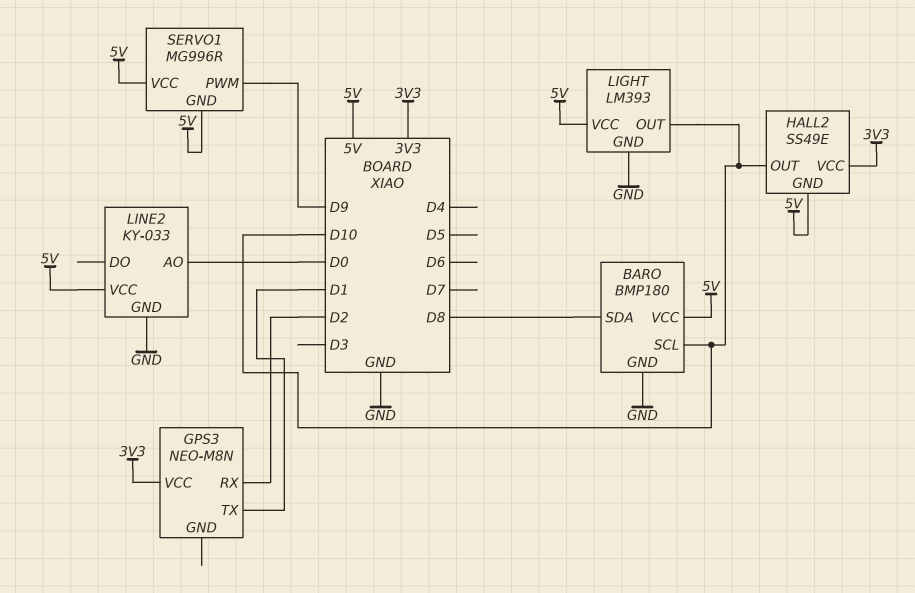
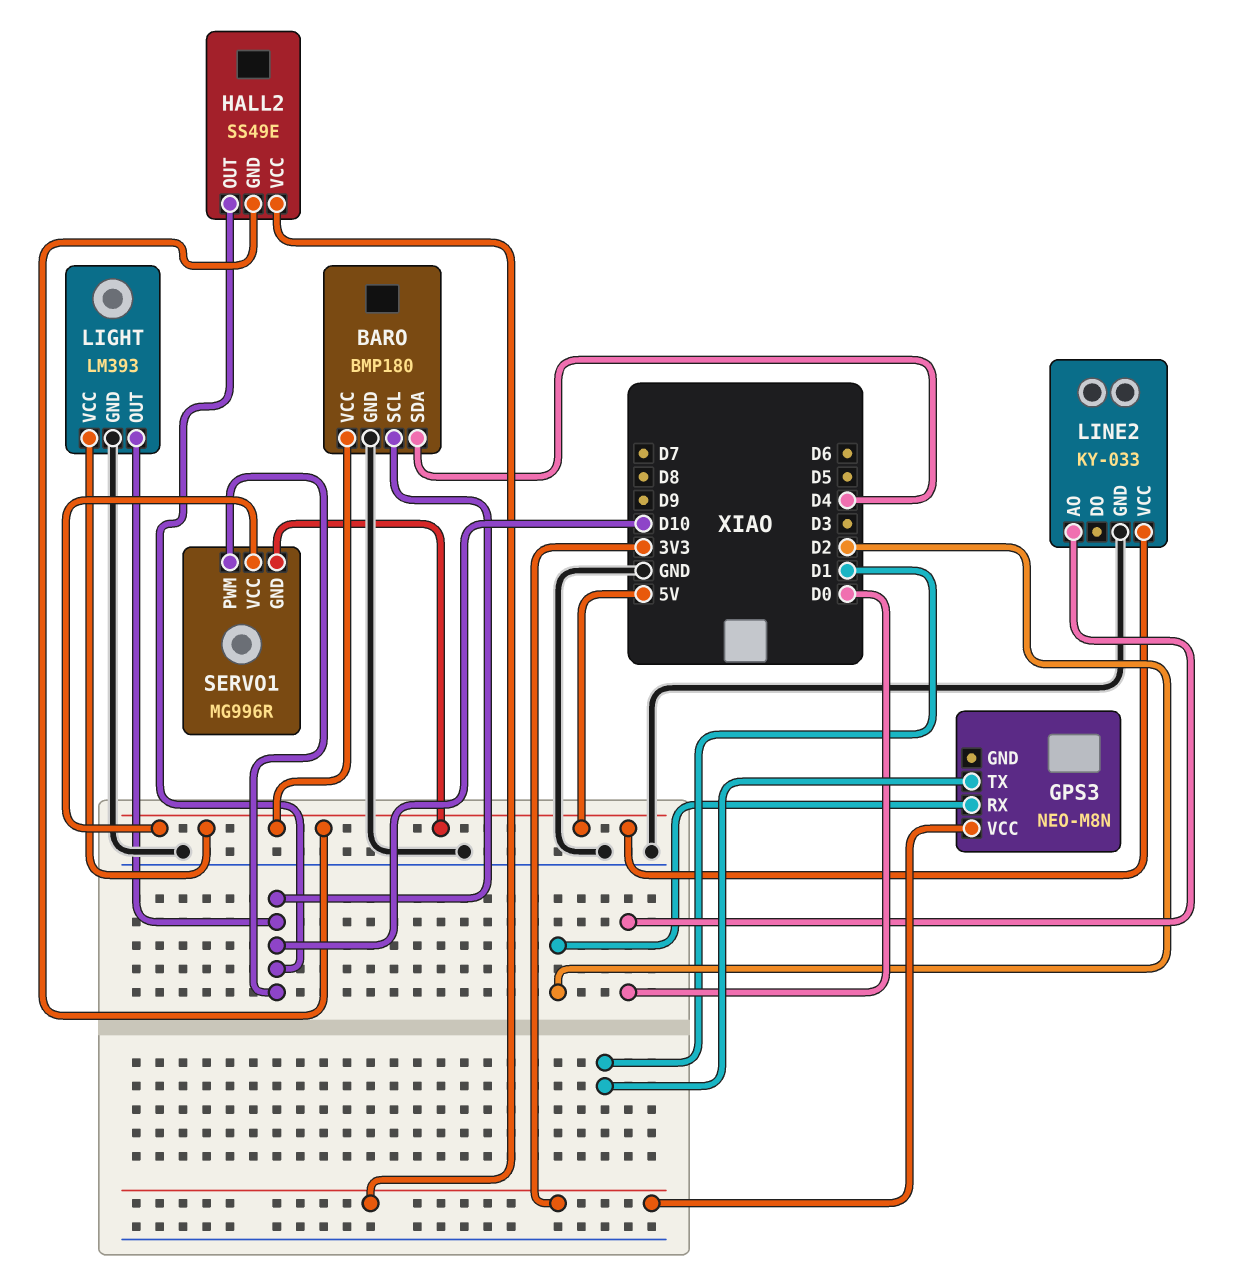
BARO pin SDA: D8 -> D4
SERVO1 pin PWM: D9 -> D10

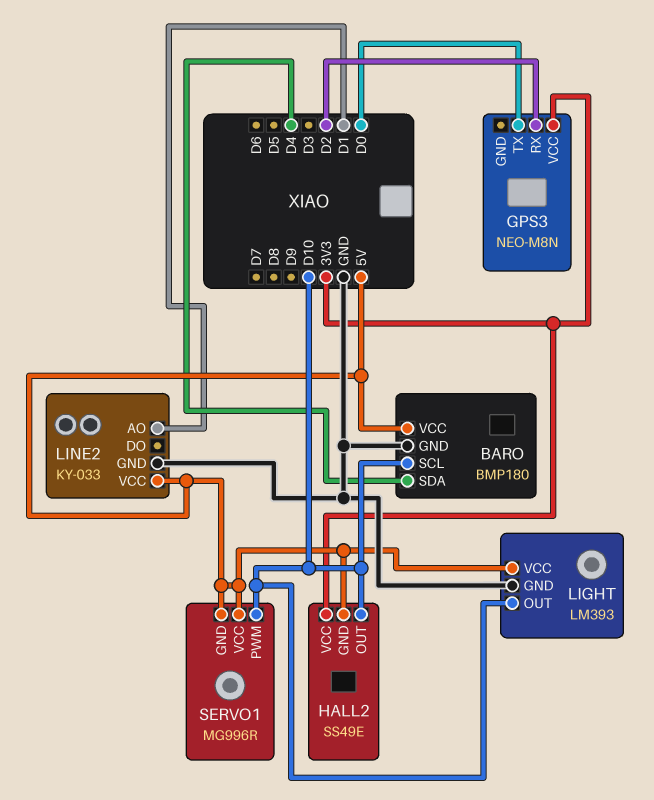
GPS3 pin TX: D1 -> D0
LINE2 pin AO: D0 -> D1

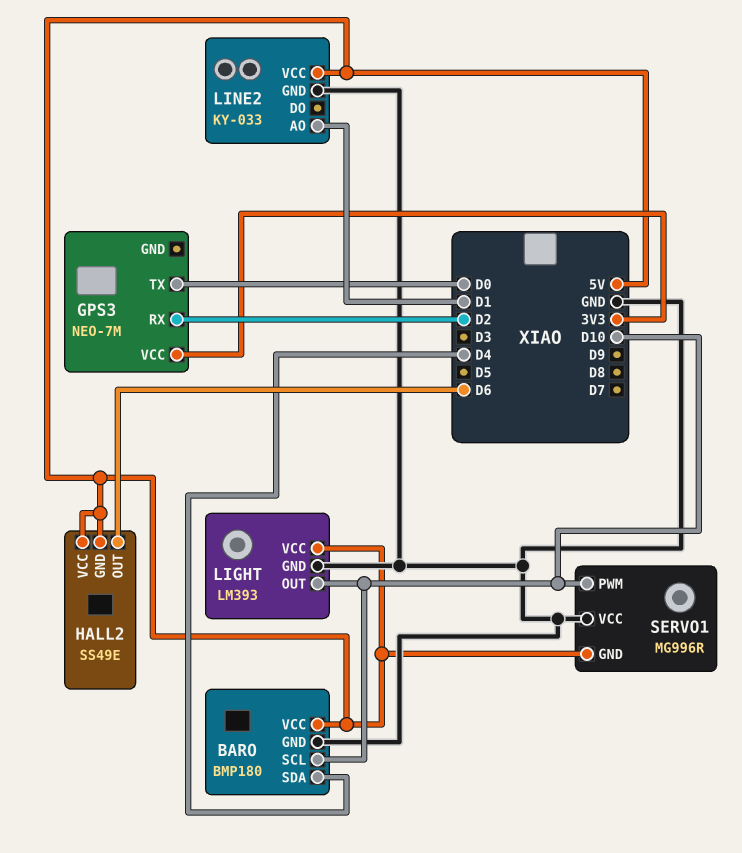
GPS3: NEO-M8N -> NEO-7M
HALL2 pin OUT: D10 -> D6
HALL2 pin VCC: 3V3 -> 5V
SERVO1 pin VCC: 5V -> GND

